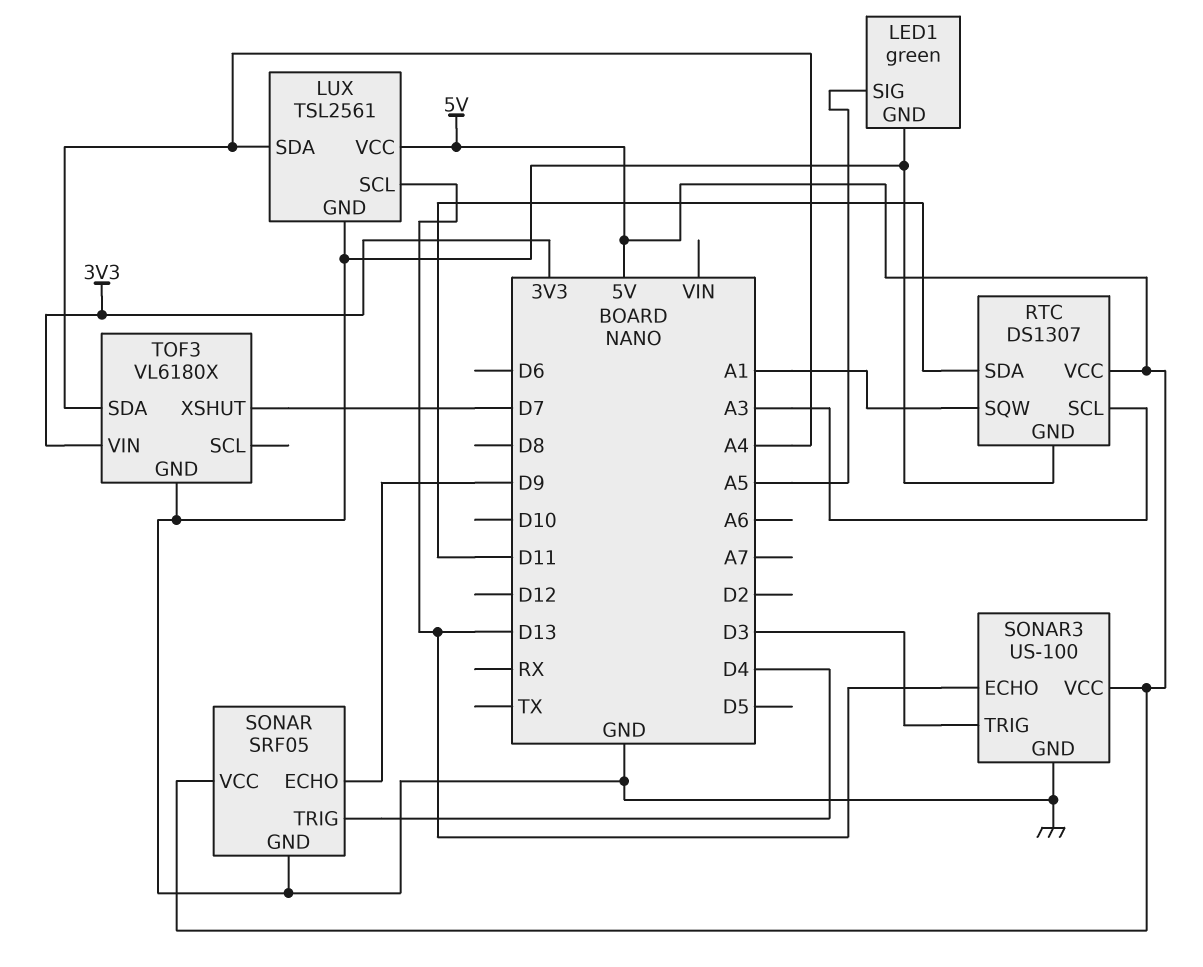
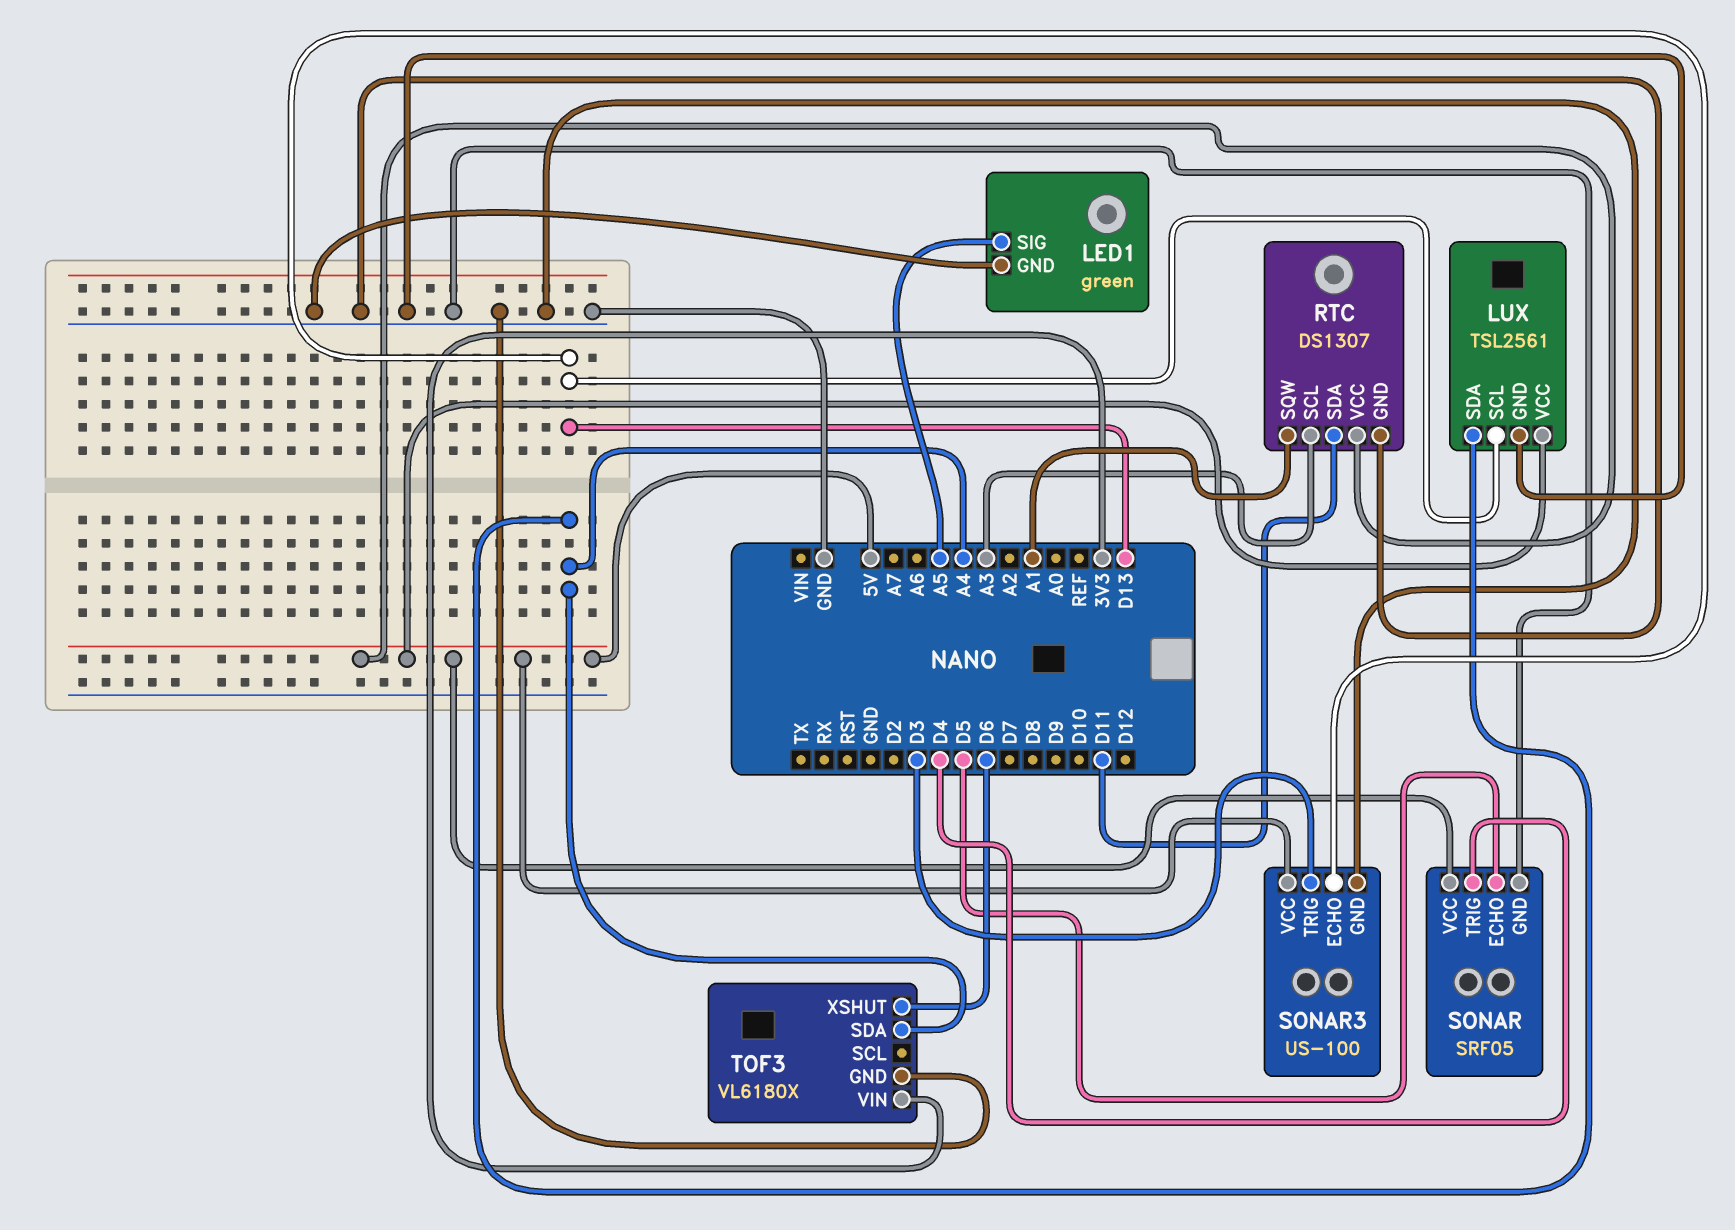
SONAR pin ECHO: D9 -> D5
TOF3 pin XSHUT: D7 -> D6

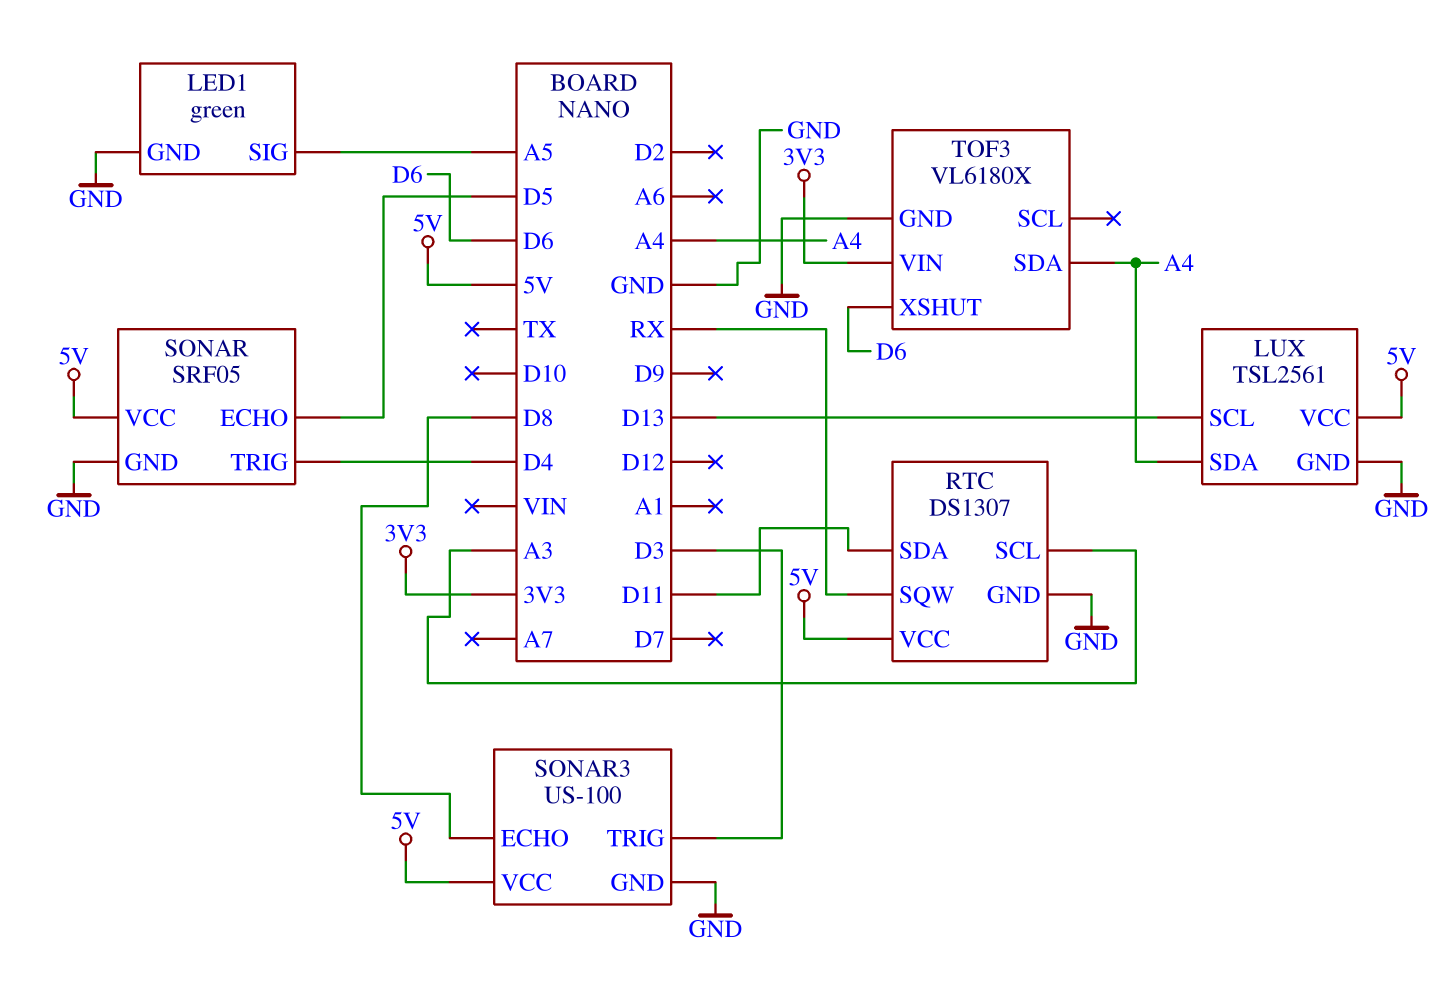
RTC pin SQW: A1 -> RX
SONAR3 pin ECHO: D13 -> D8

